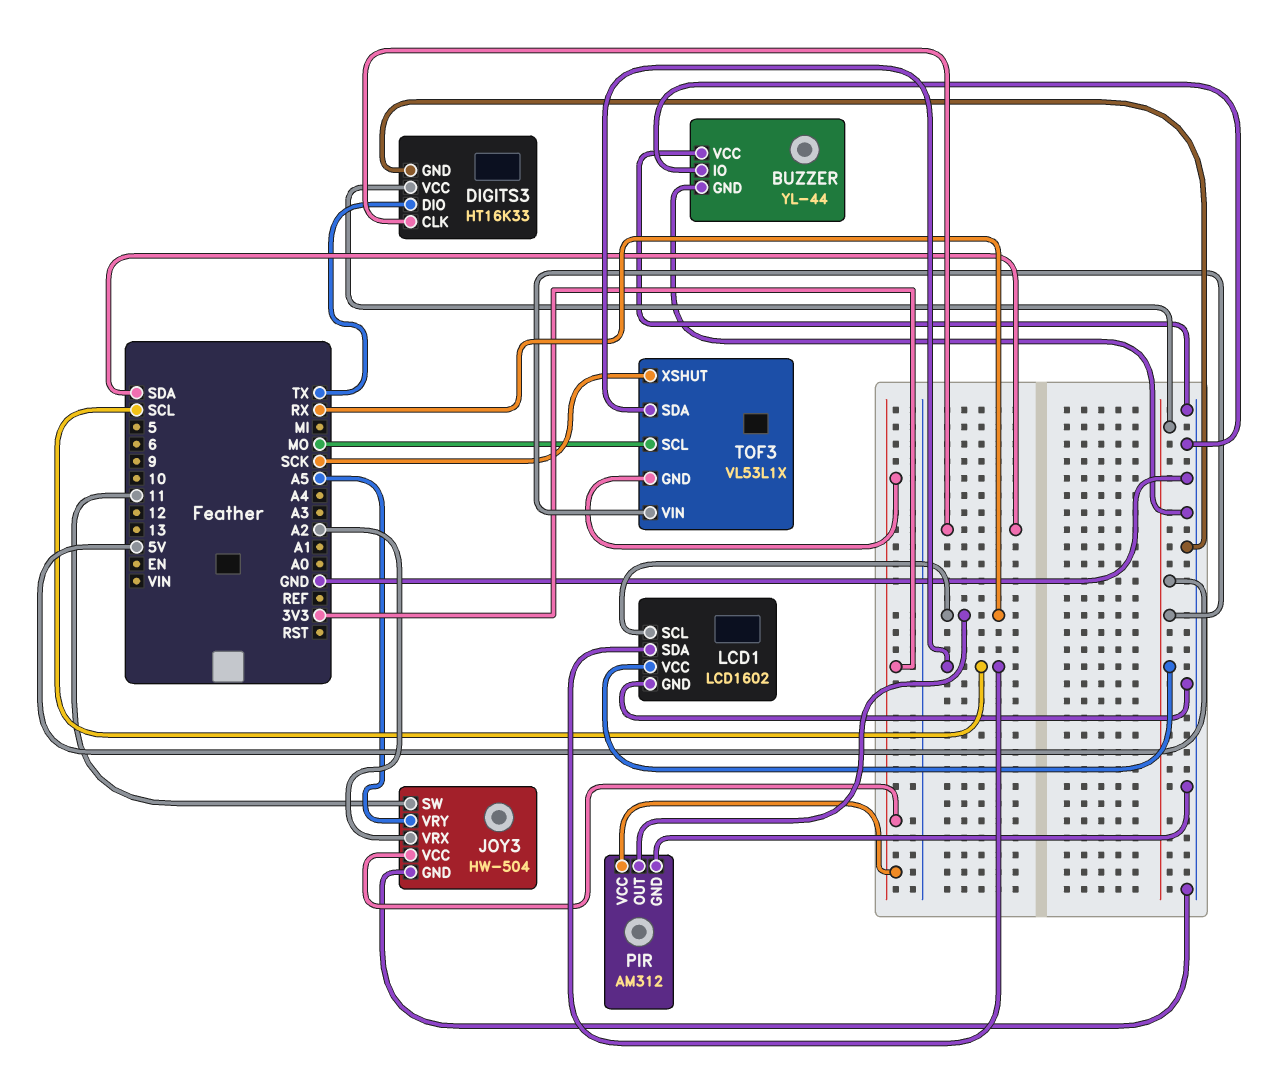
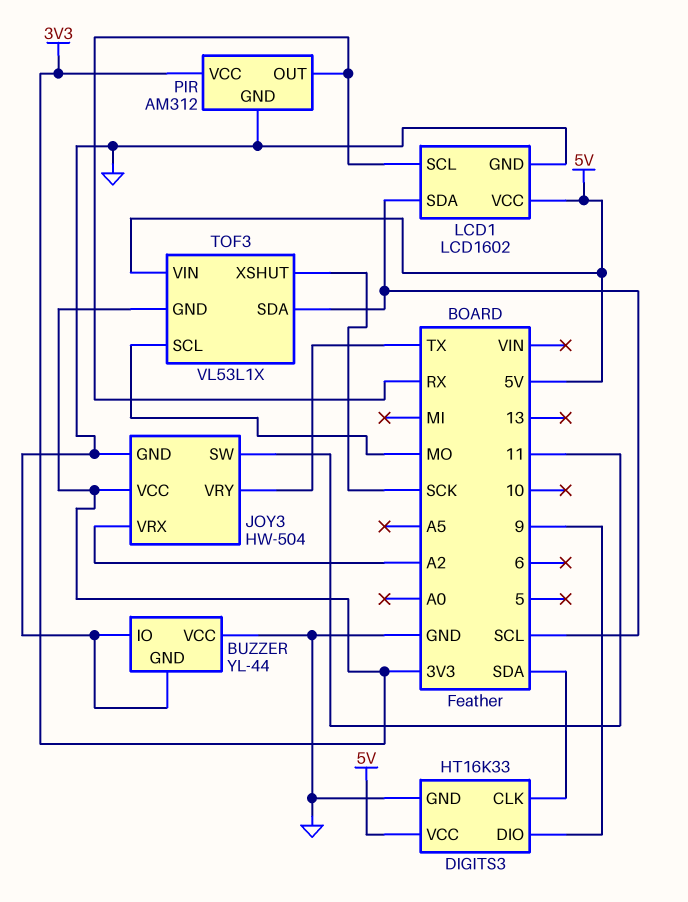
DIGITS3 pin DIO: TX -> 9
JOY3 pin VRY: A5 -> TX

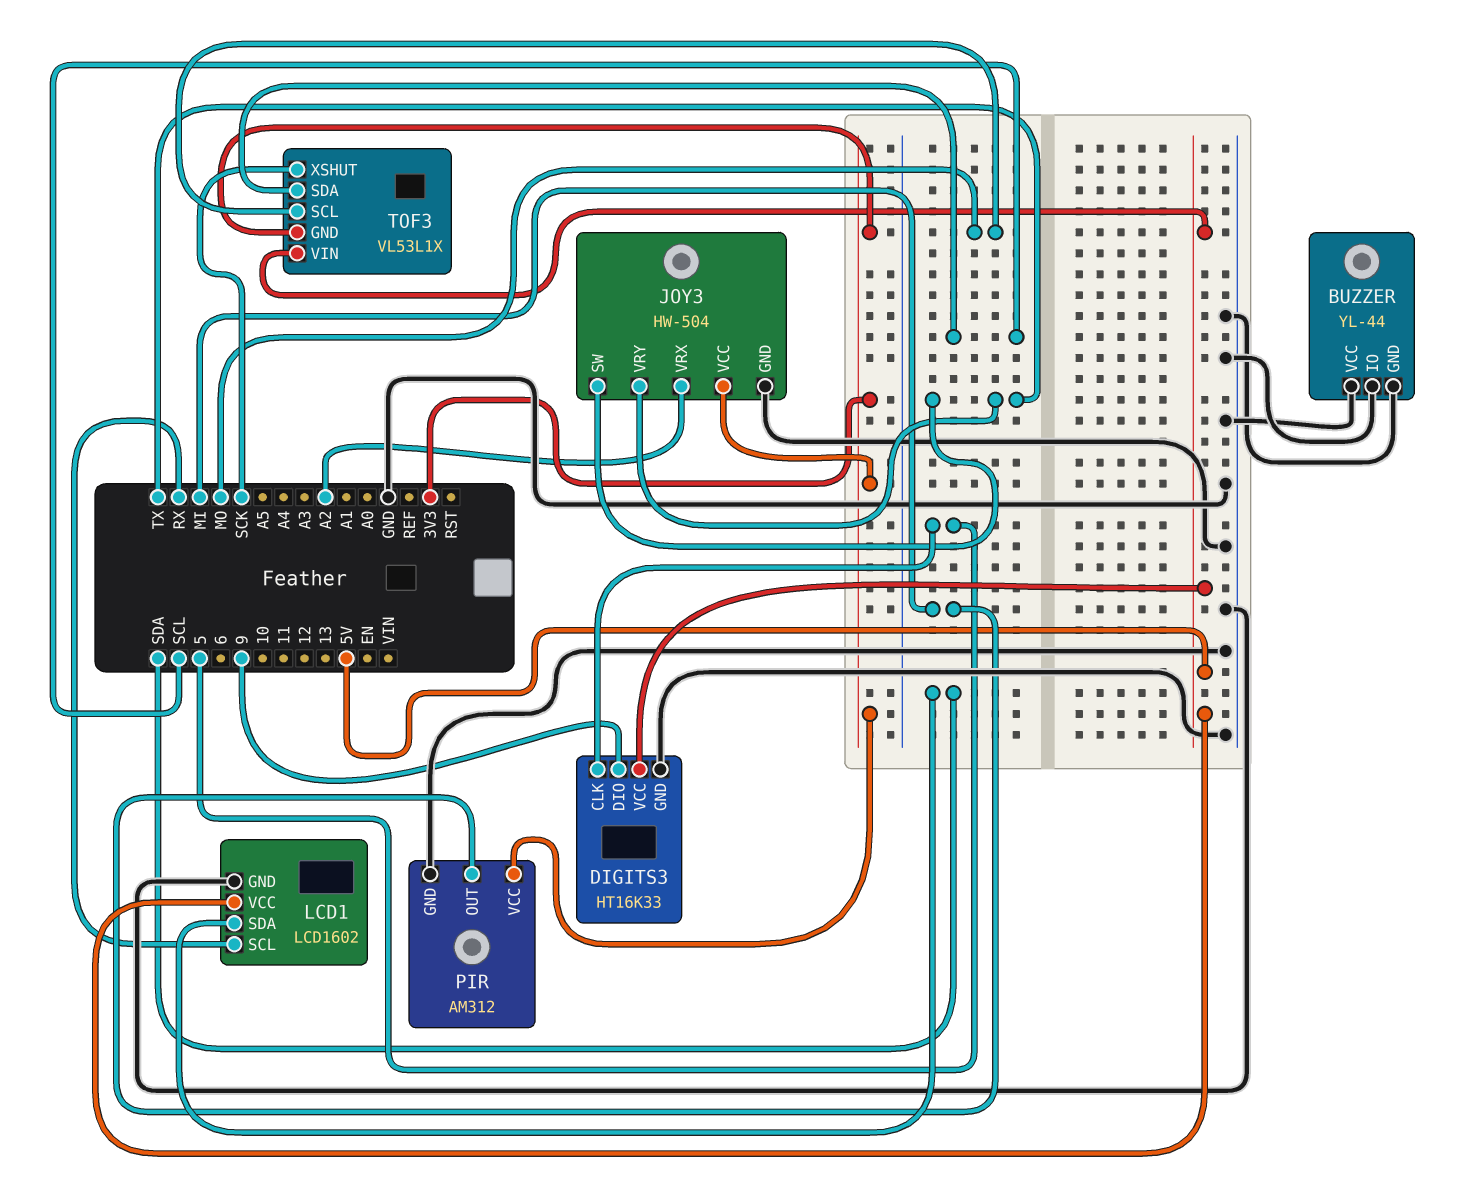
DIGITS3 pin CLK: SDA -> 5
JOY3 pin SW: 11 -> TX
LCD1 pin SDA: SCL -> SDA
PIR pin OUT: RX -> MI

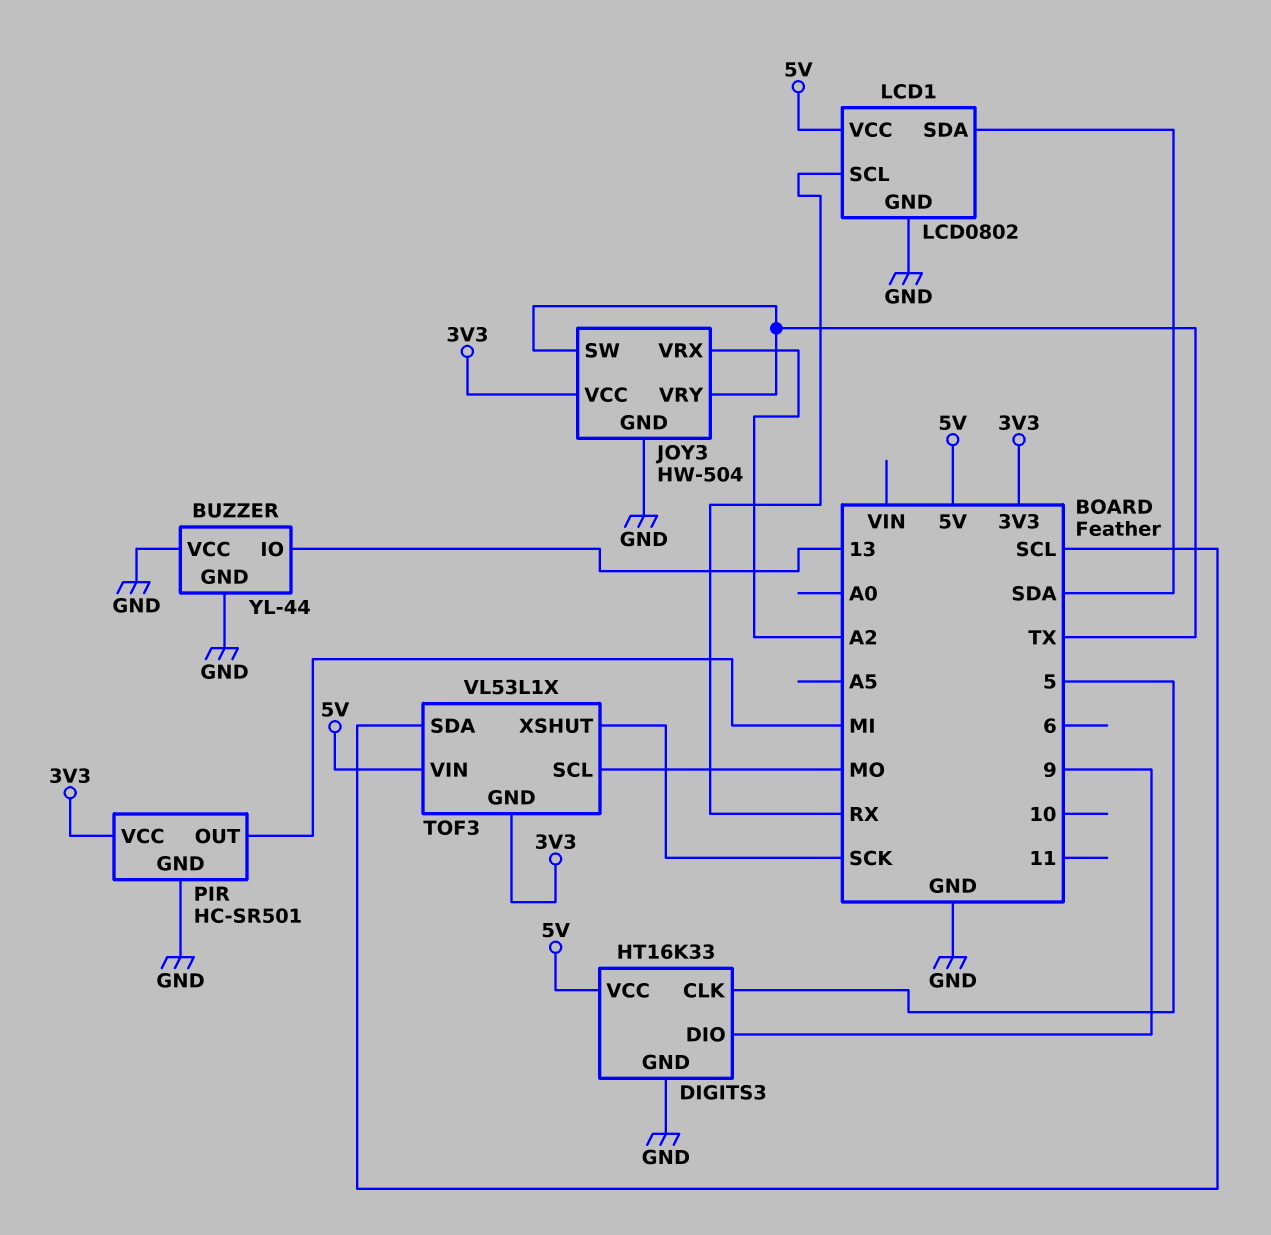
BUZZER pin IO: GND -> 13
LCD1: LCD1602 -> LCD0802
PIR: AM312 -> HC-SR501

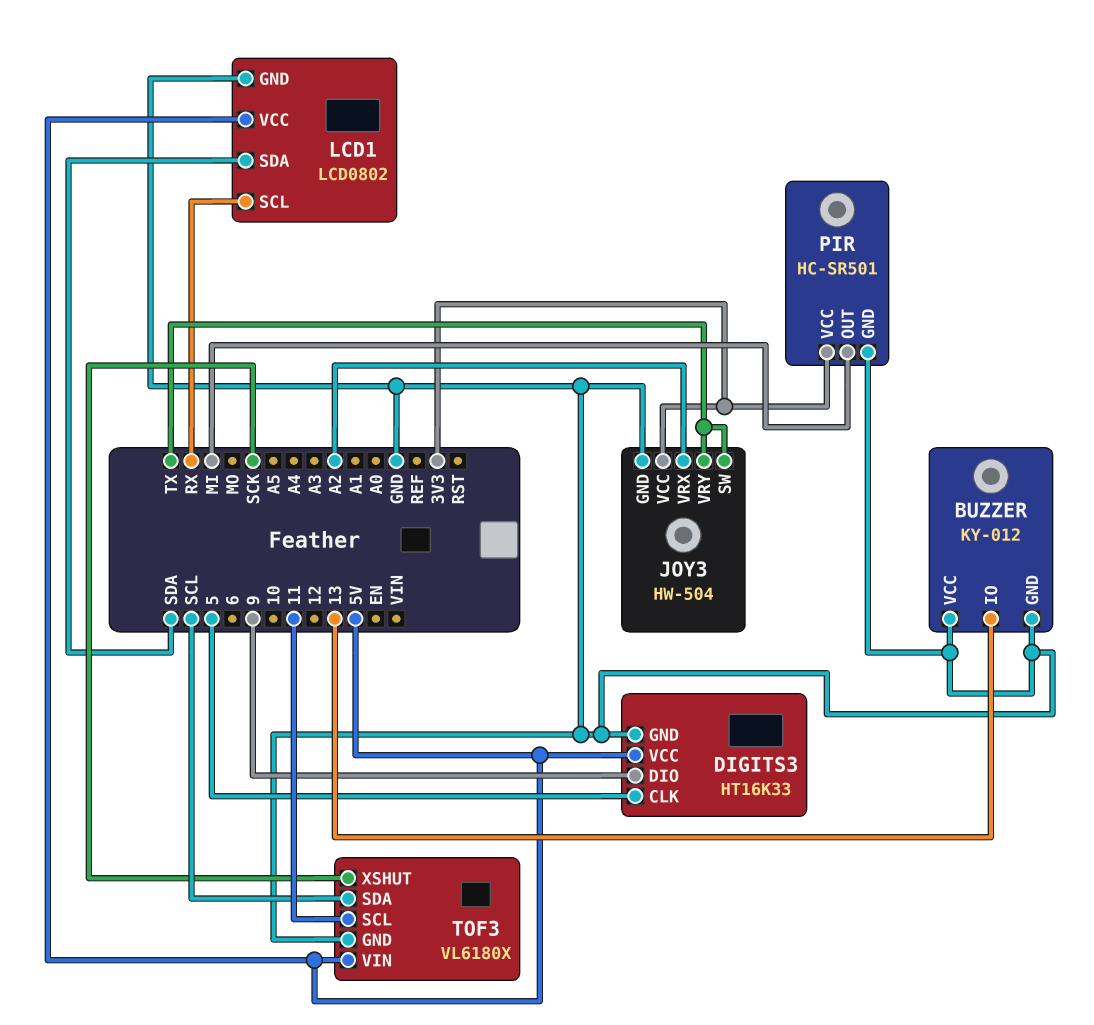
BUZZER: YL-44 -> KY-012
TOF3: VL53L1X -> VL6180X
TOF3 pin GND: 3V3 -> GND
TOF3 pin SCL: MO -> 11

